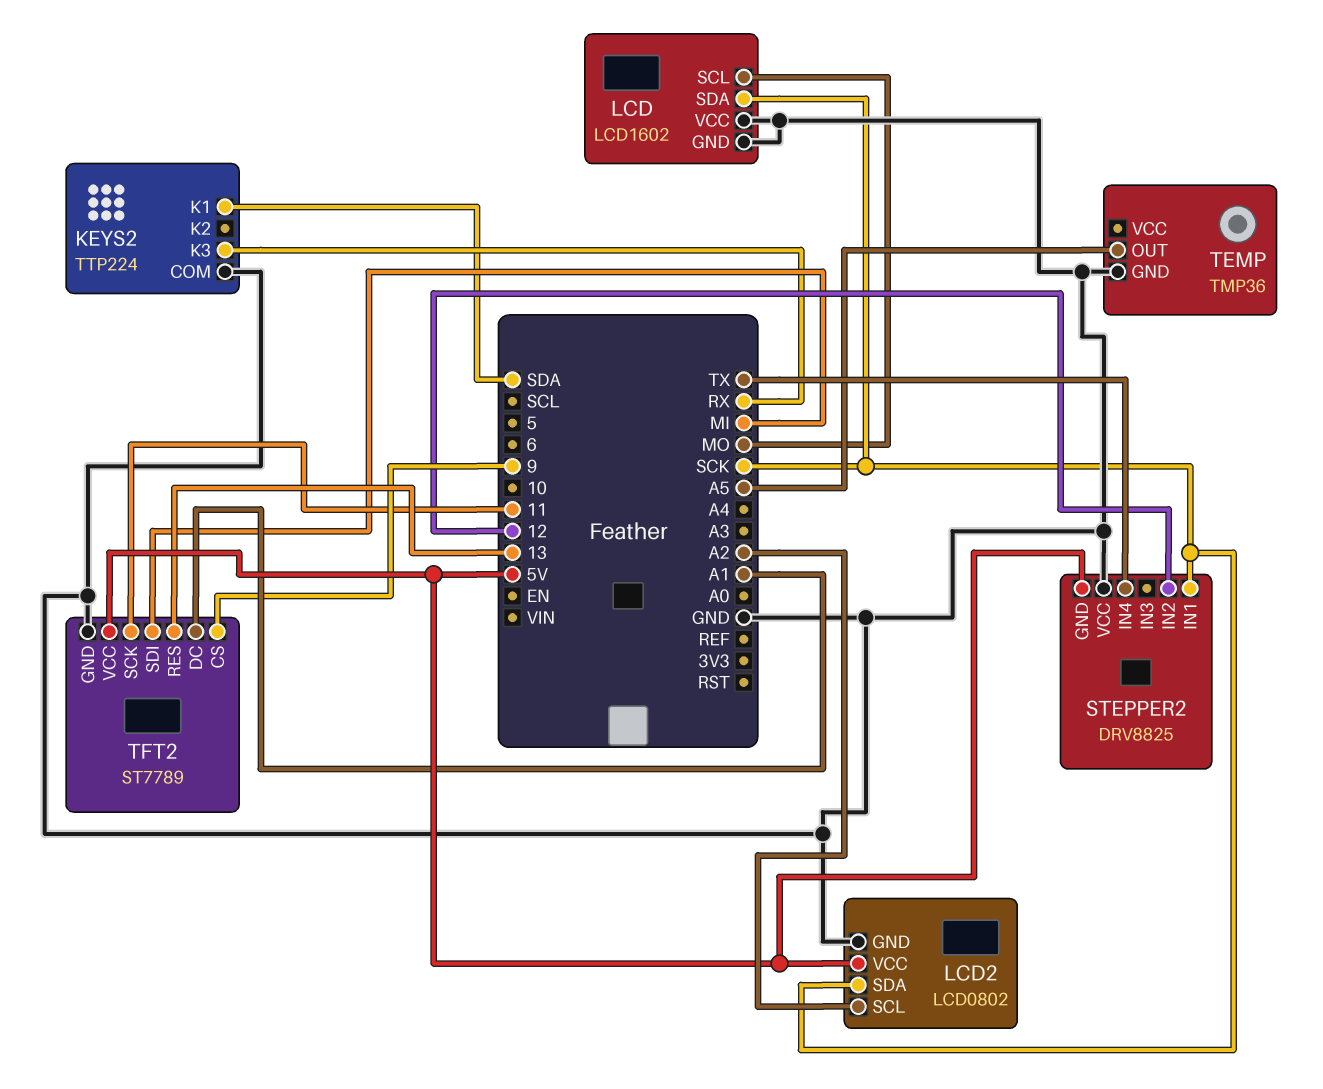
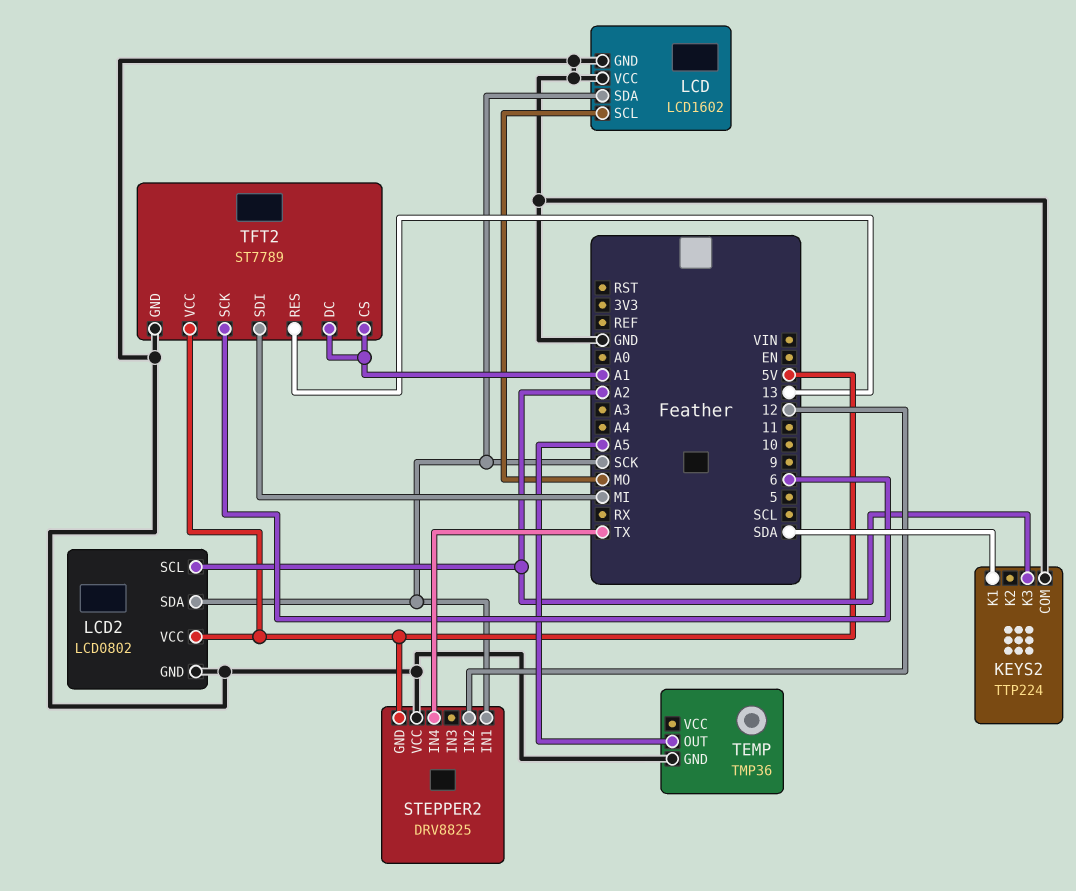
KEYS2 pin K3: RX -> A2
TFT2 pin CS: 9 -> A1
TFT2 pin SCK: 11 -> 6

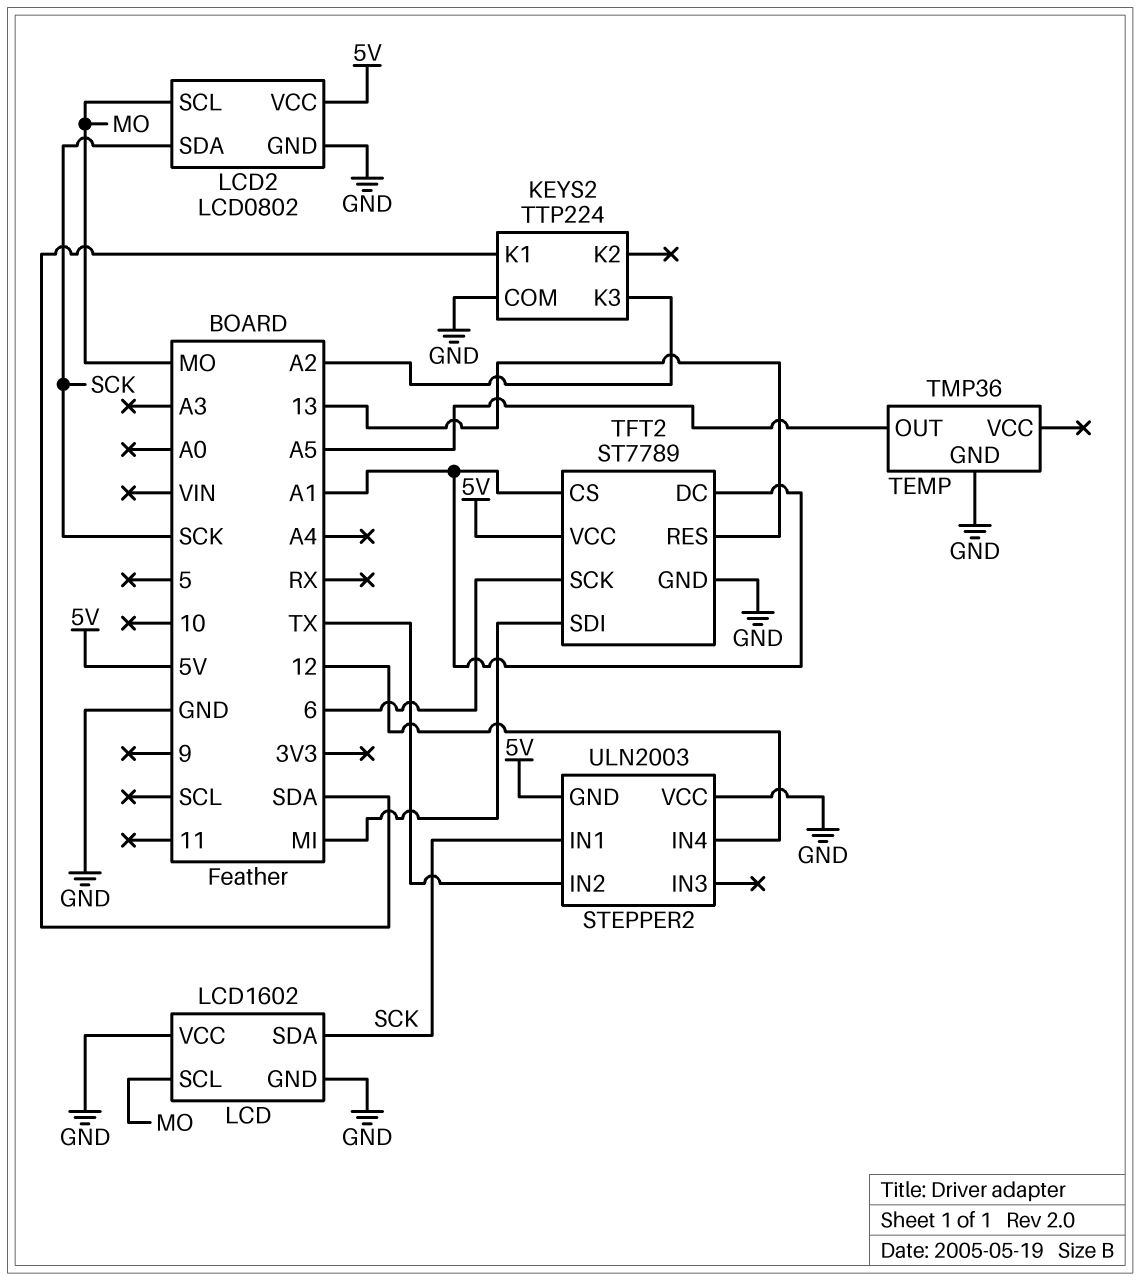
LCD2 pin SCL: A2 -> MO
STEPPER2: DRV8825 -> ULN2003
STEPPER2 pin IN2: 12 -> TX
STEPPER2 pin IN4: TX -> 12

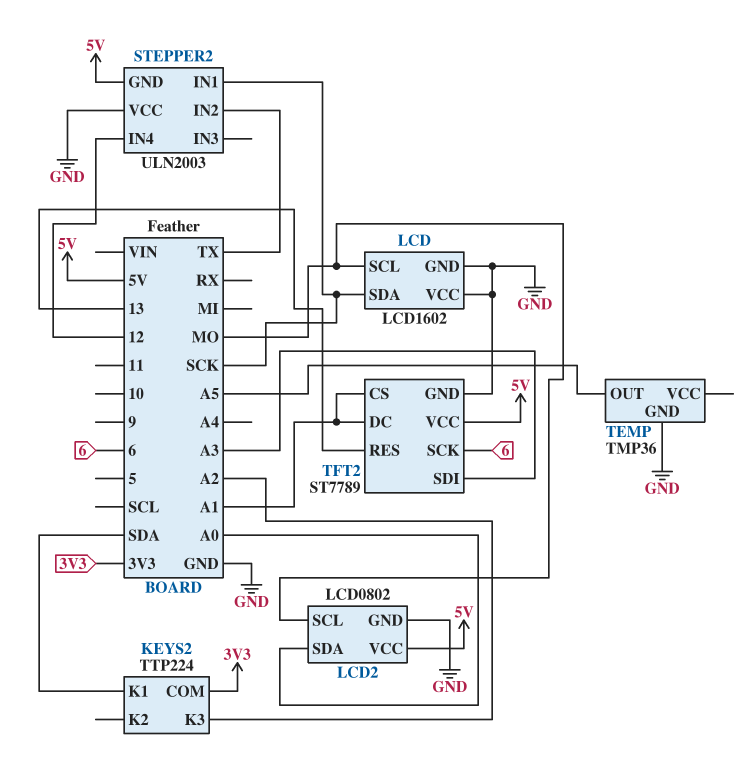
KEYS2 pin COM: GND -> 3V3
LCD2 pin SDA: SCK -> A0
TFT2 pin SDI: MI -> A3

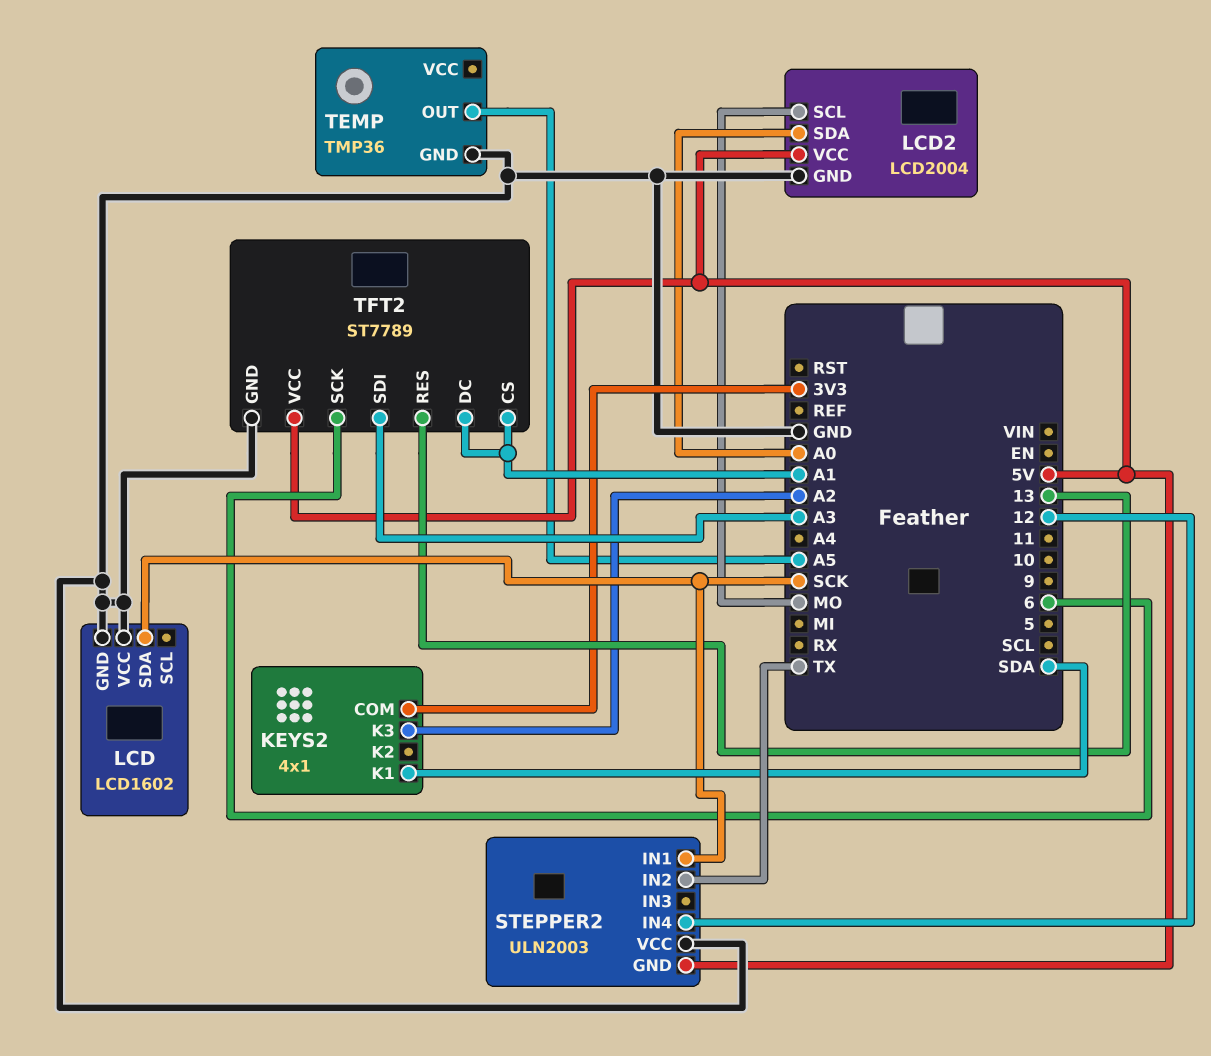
KEYS2: TTP224 -> 4x1
LCD pin SCL: MO -> none
LCD2: LCD0802 -> LCD2004

